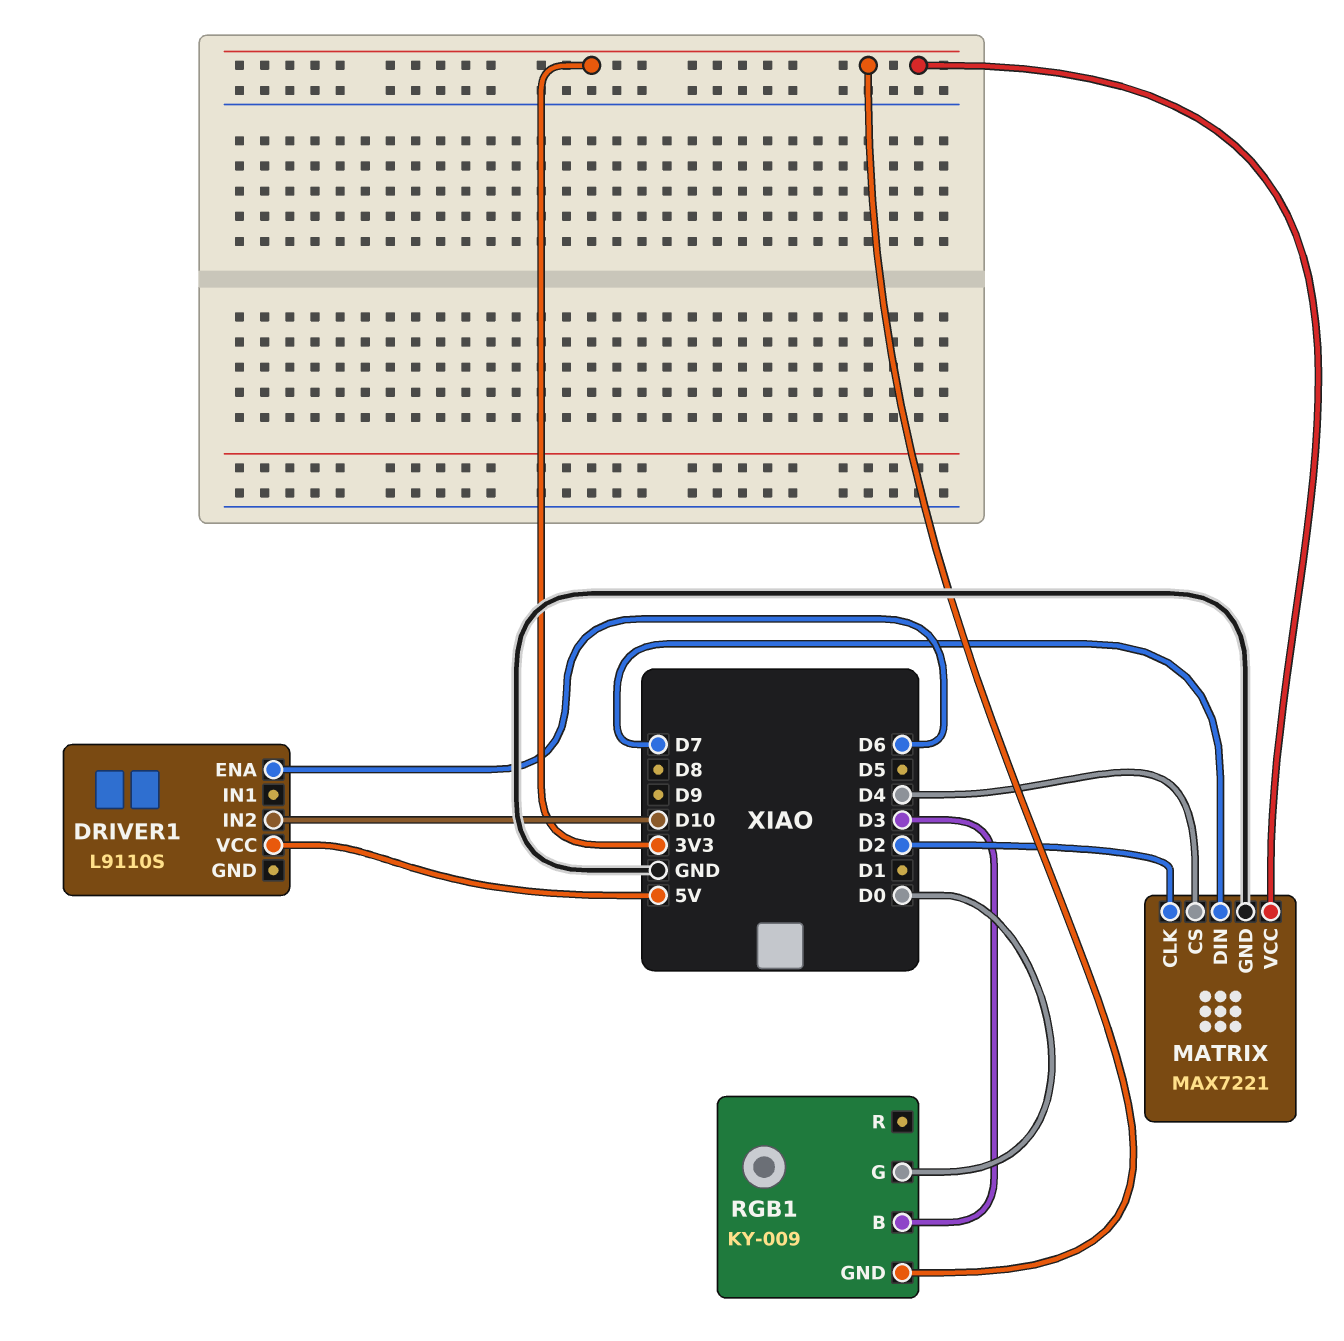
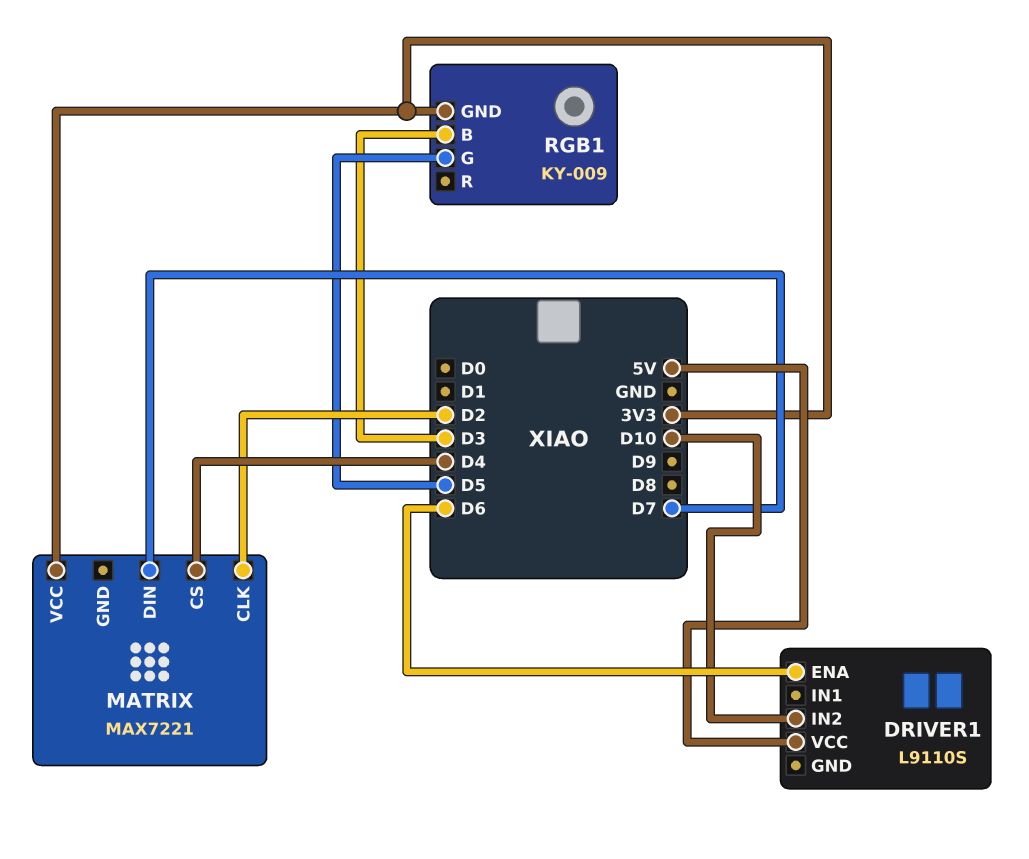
MATRIX pin GND: GND -> none
RGB1 pin G: D0 -> D5

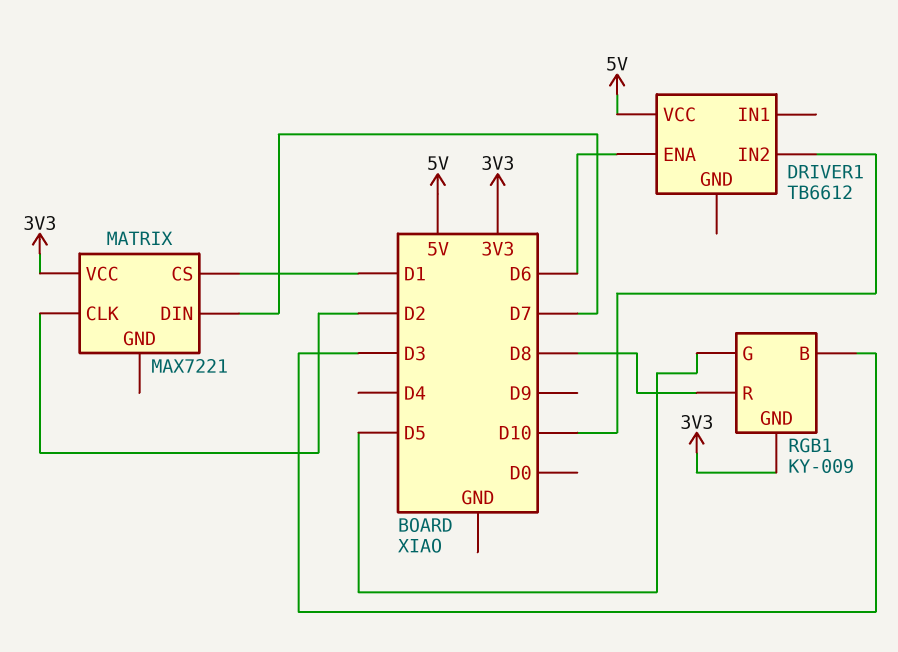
DRIVER1: L9110S -> TB6612
MATRIX pin CS: D4 -> D1
RGB1 pin R: none -> D8

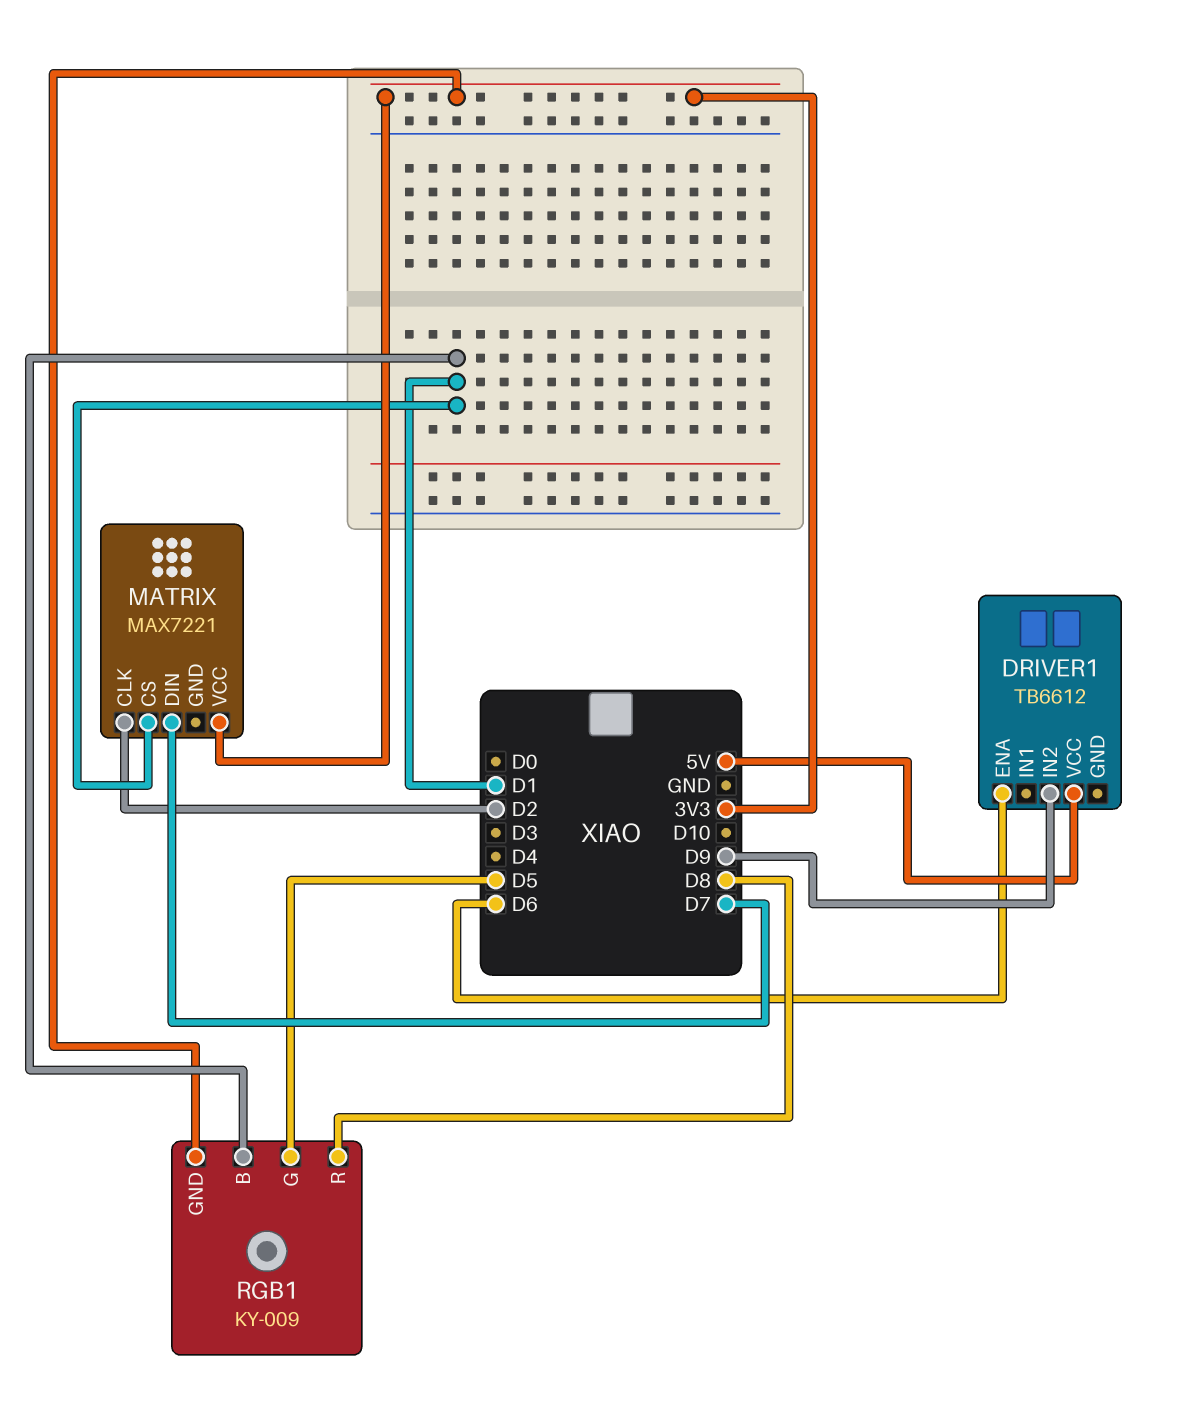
DRIVER1 pin IN2: D10 -> D9
RGB1 pin B: D3 -> D1

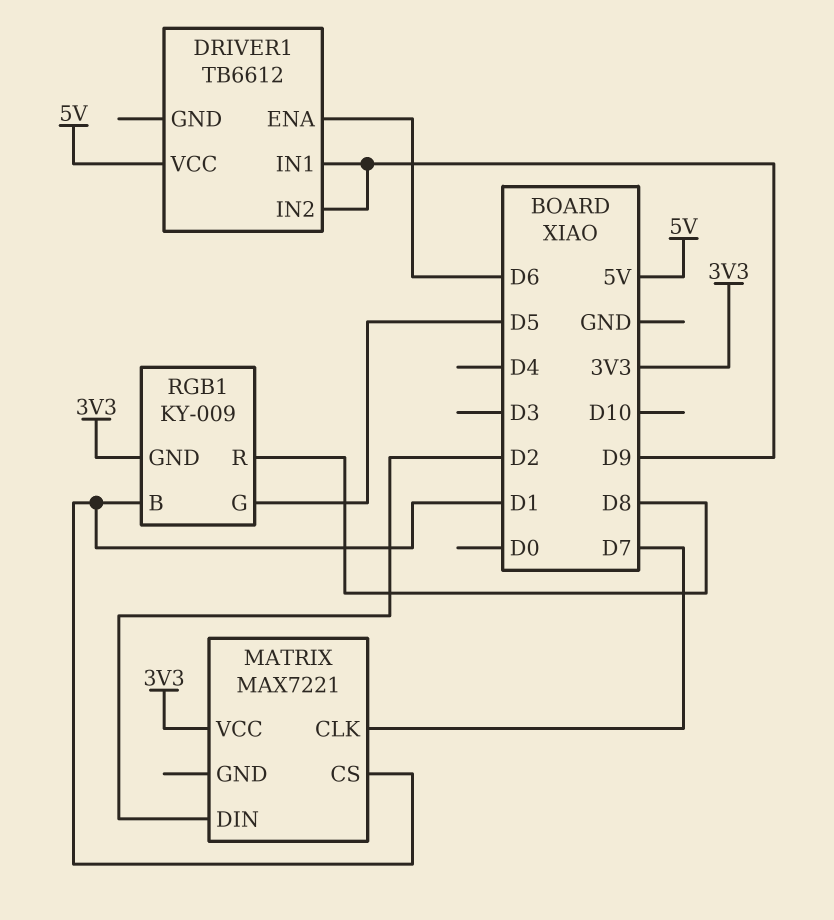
DRIVER1 pin IN1: none -> D9
MATRIX pin CLK: D2 -> D7
MATRIX pin DIN: D7 -> D2

